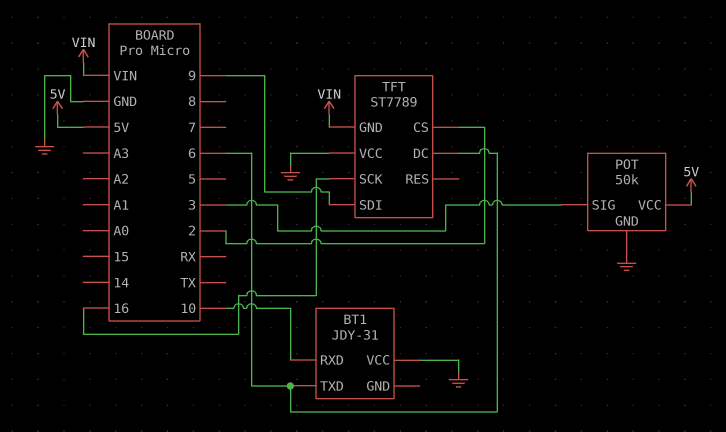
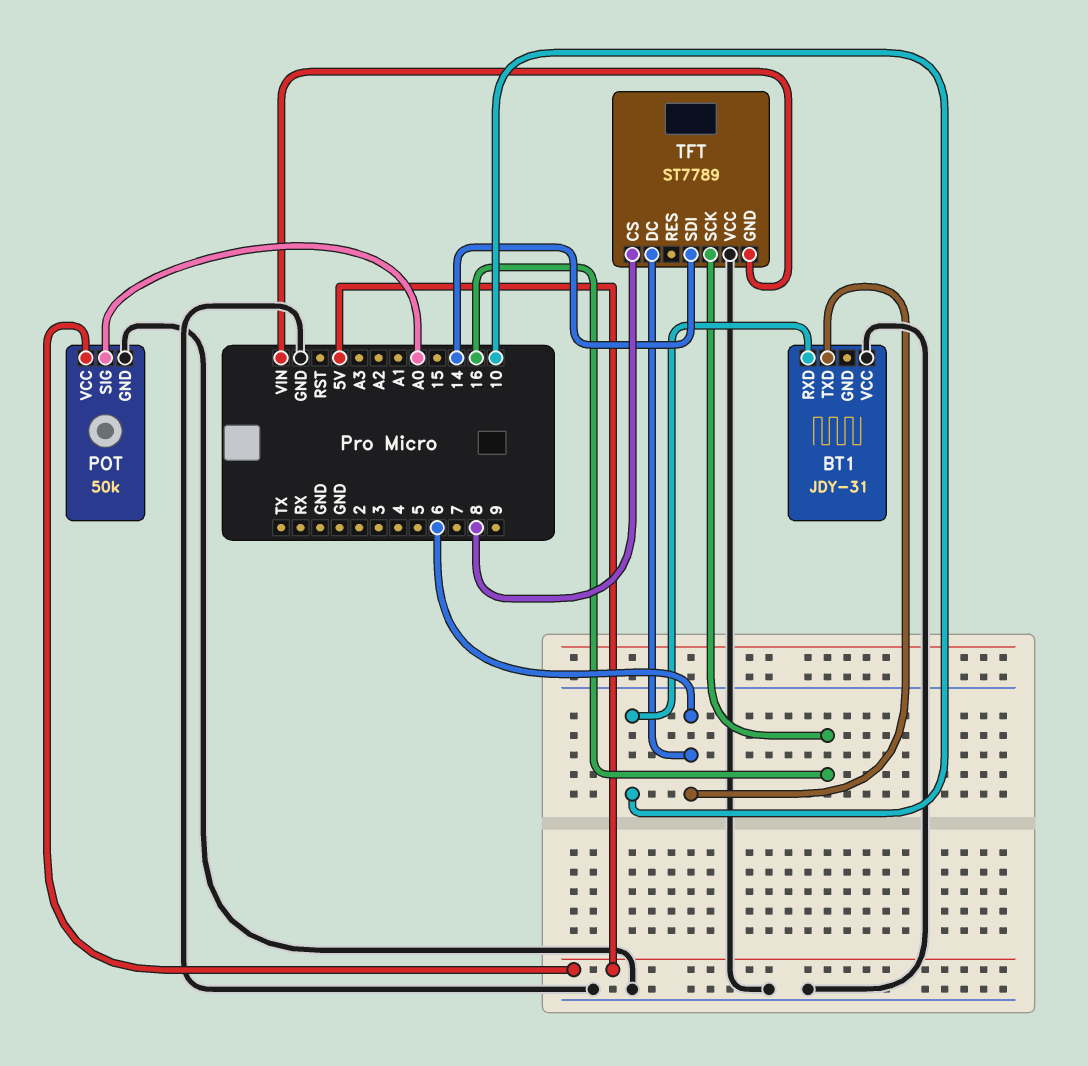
POT pin SIG: 3 -> A0
TFT pin CS: 2 -> 8
TFT pin SDI: 9 -> 14

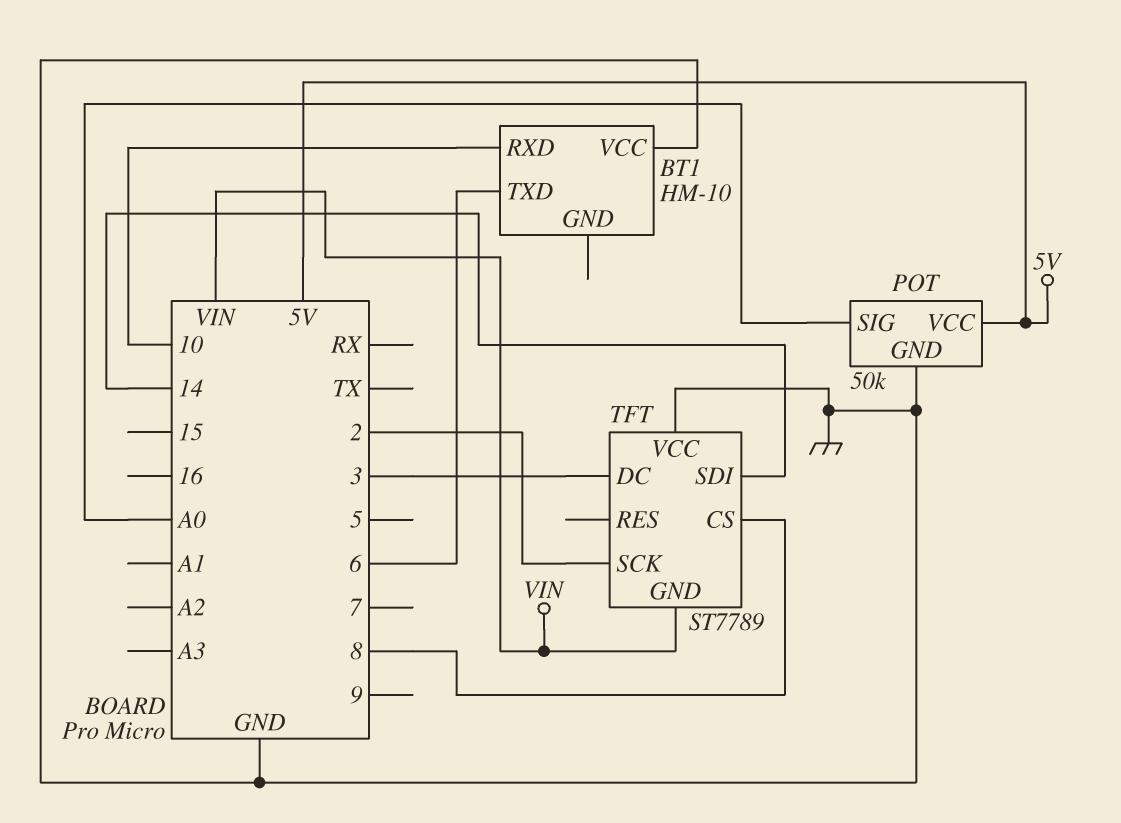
BT1: JDY-31 -> HM-10
TFT pin DC: 6 -> 3
TFT pin SCK: 16 -> 2

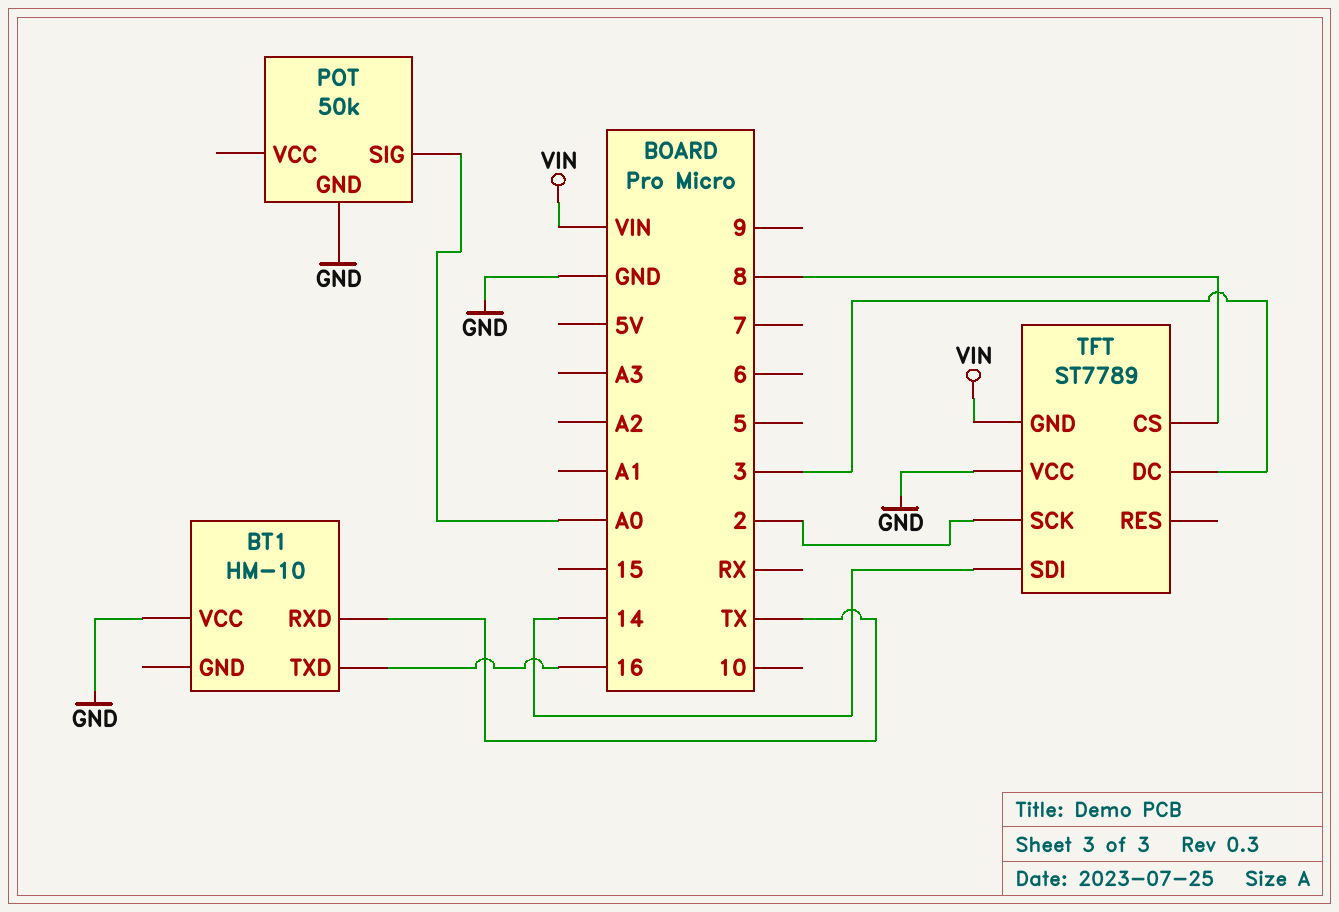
BT1 pin RXD: 10 -> TX
BT1 pin TXD: 6 -> 16
POT pin VCC: 5V -> none

